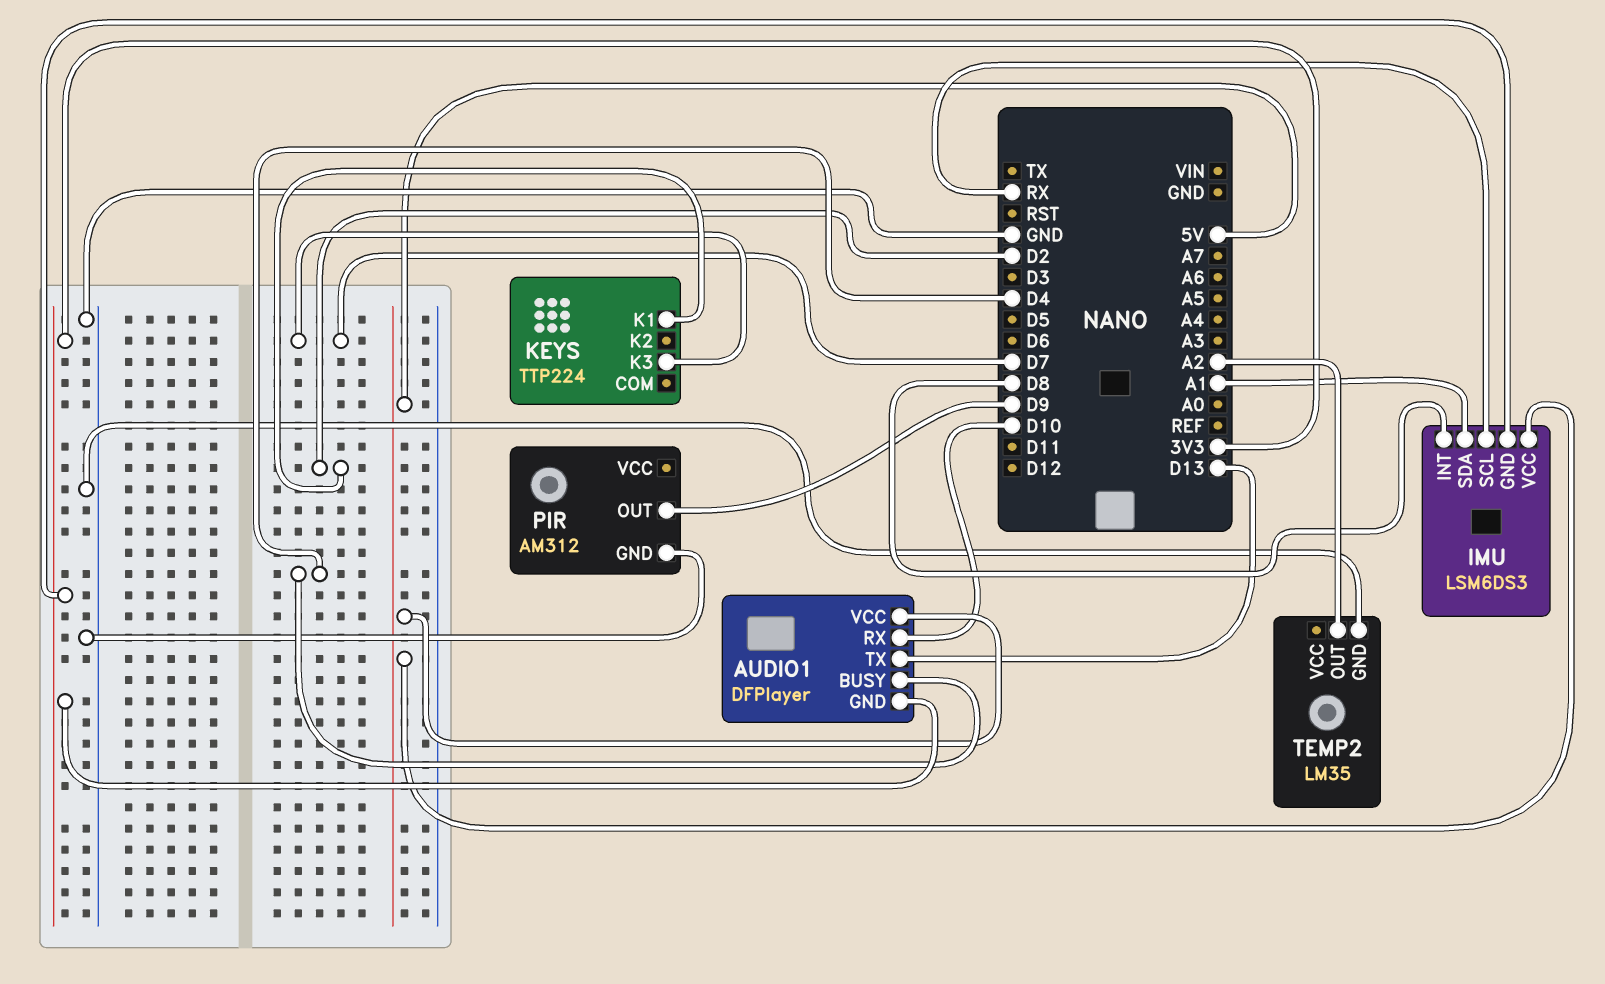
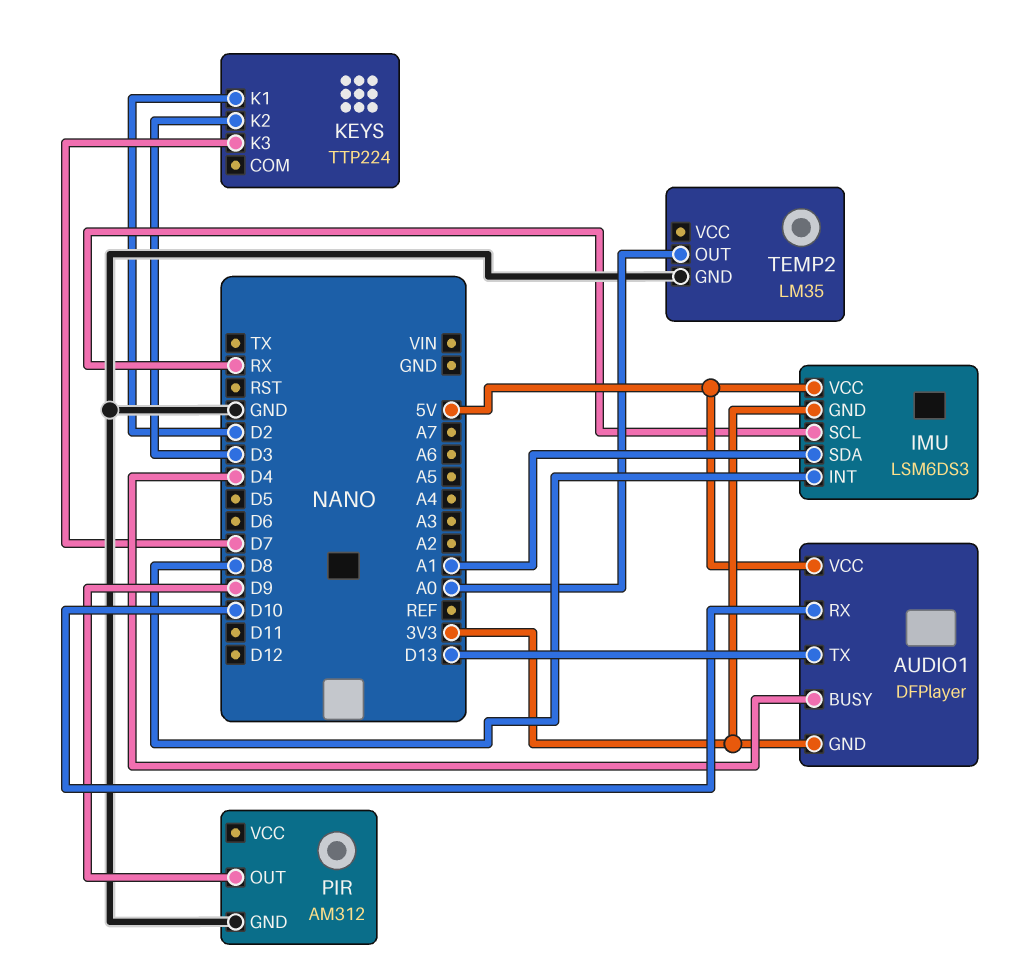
KEYS pin K2: none -> D3
TEMP2 pin OUT: A2 -> A0

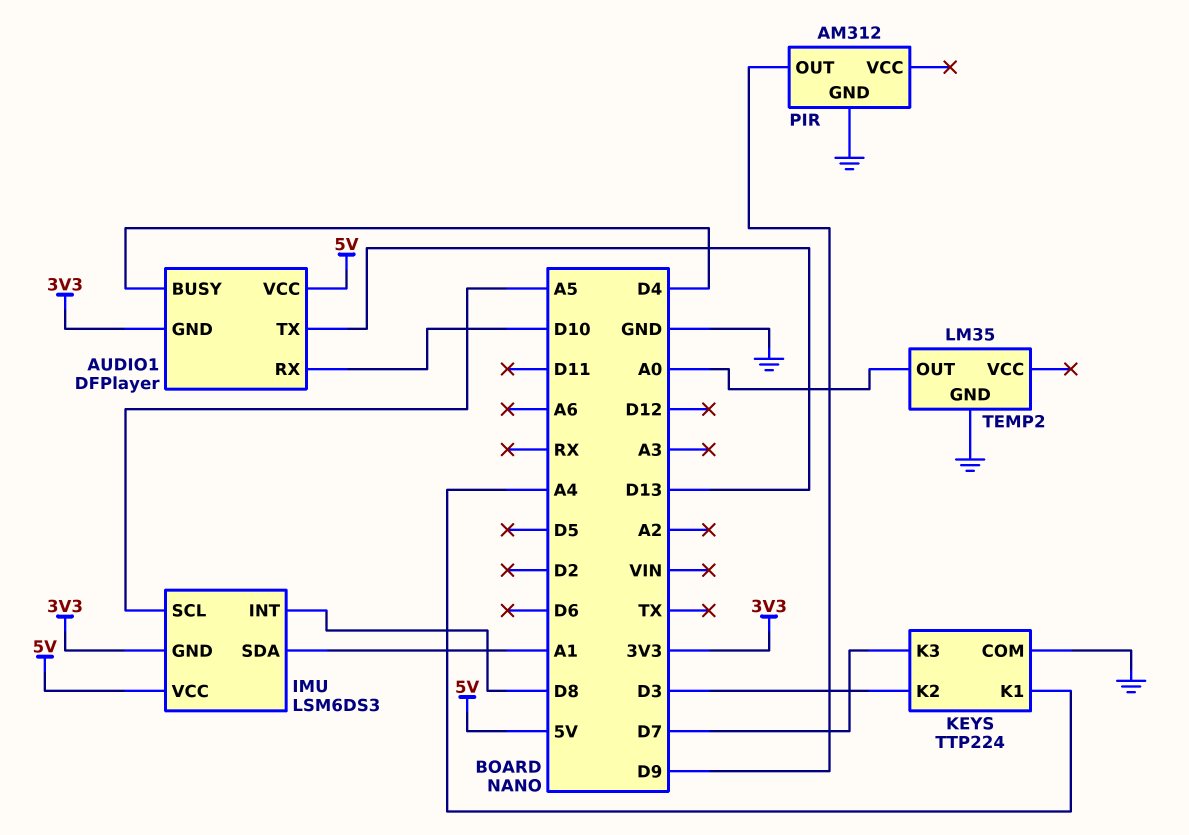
IMU pin SCL: RX -> A5
KEYS pin COM: none -> GND
KEYS pin K1: D2 -> A4

